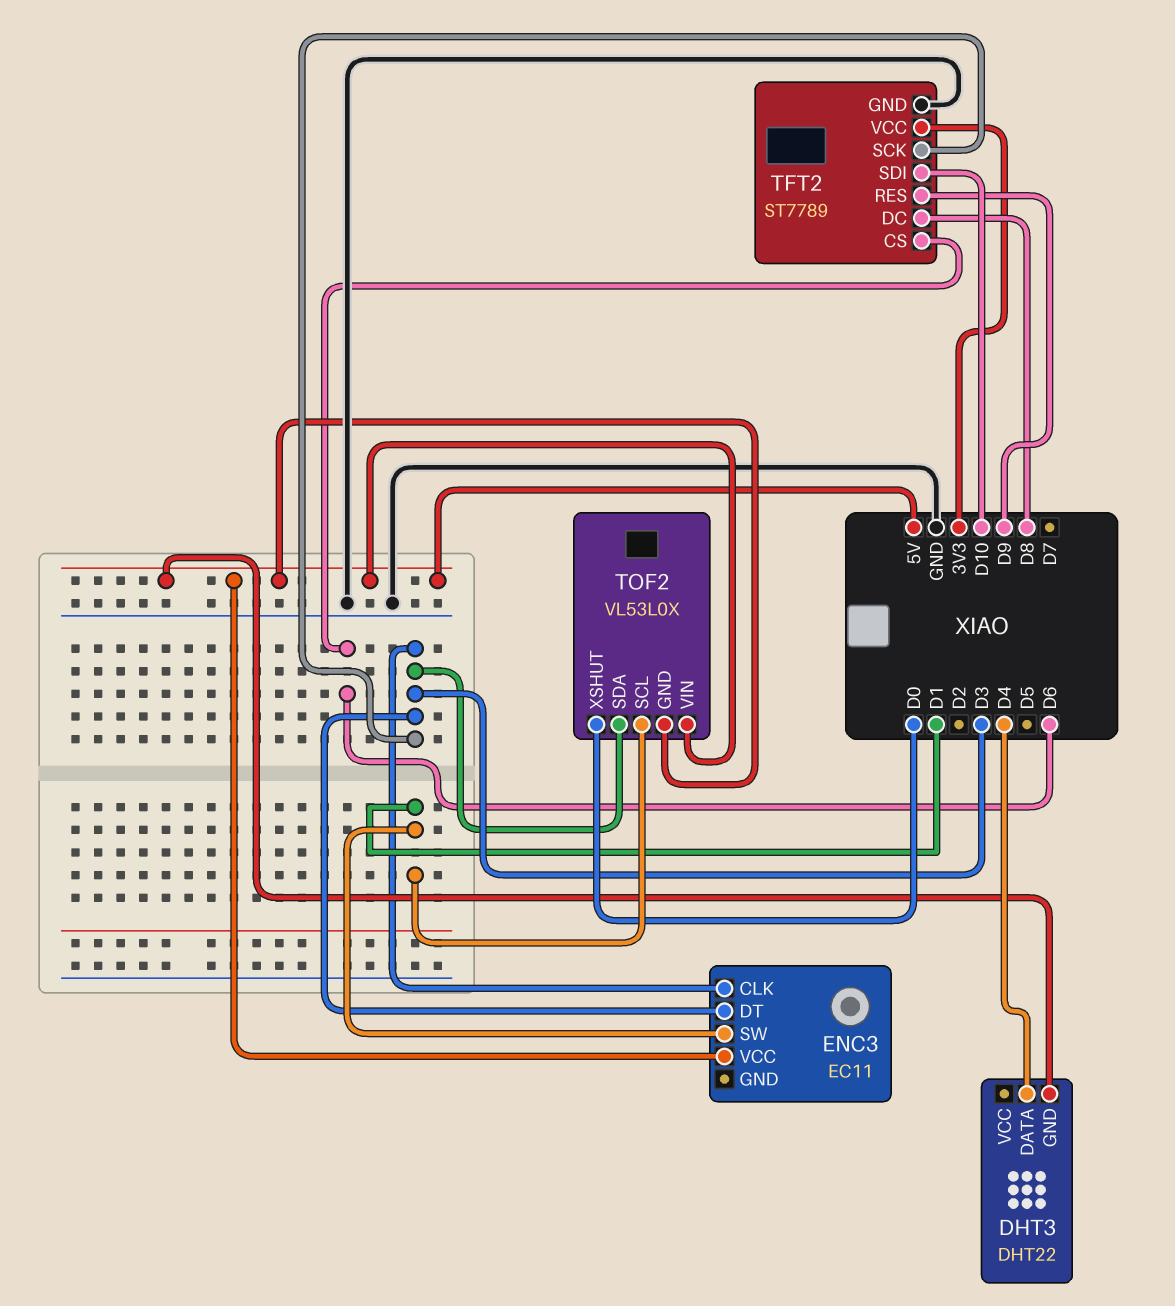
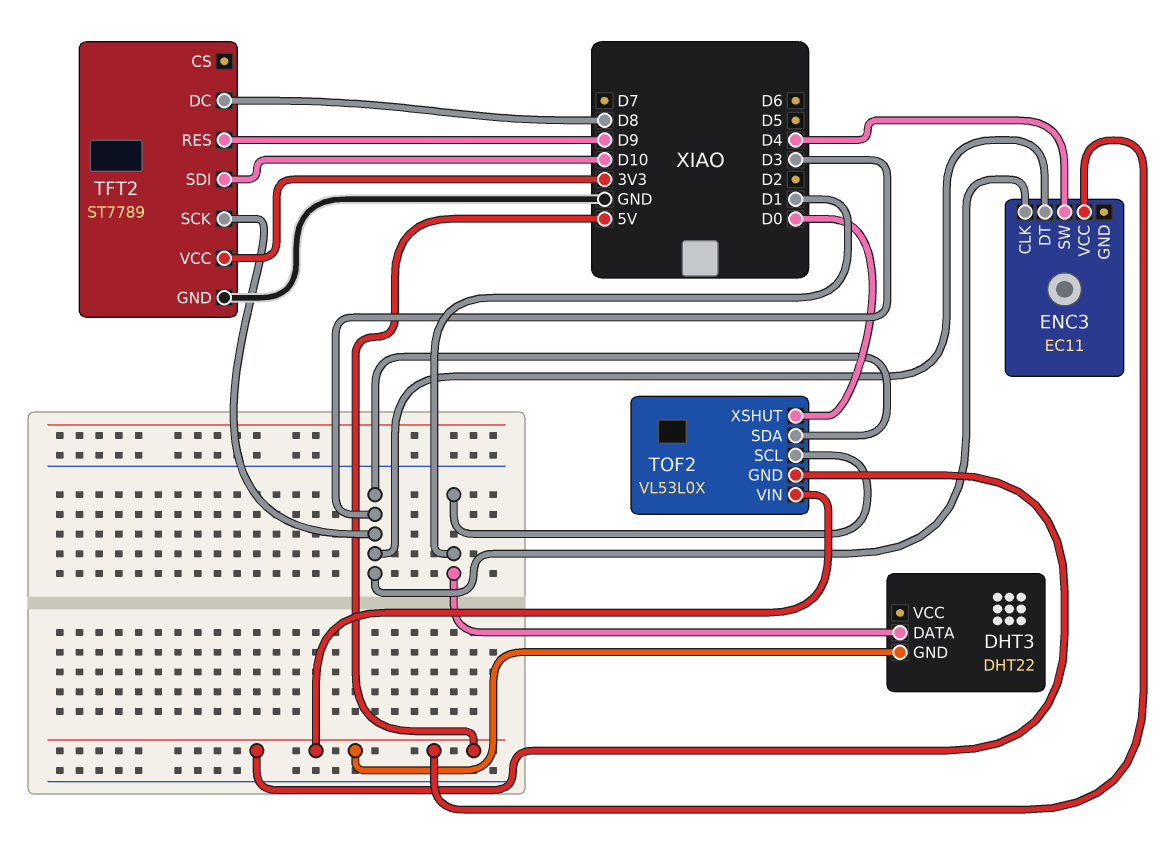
DHT3 pin DATA: D4 -> D1
ENC3 pin SW: D1 -> D4
TFT2 pin CS: D6 -> none

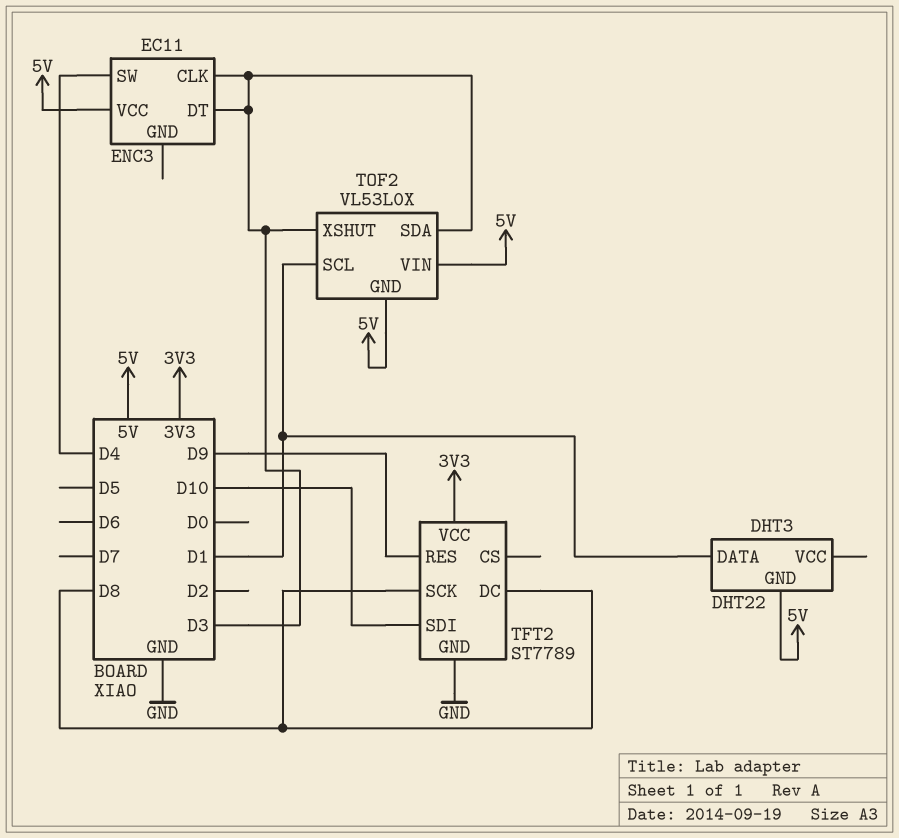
TFT2 pin SCK: D3 -> D8
TOF2 pin XSHUT: D0 -> D3

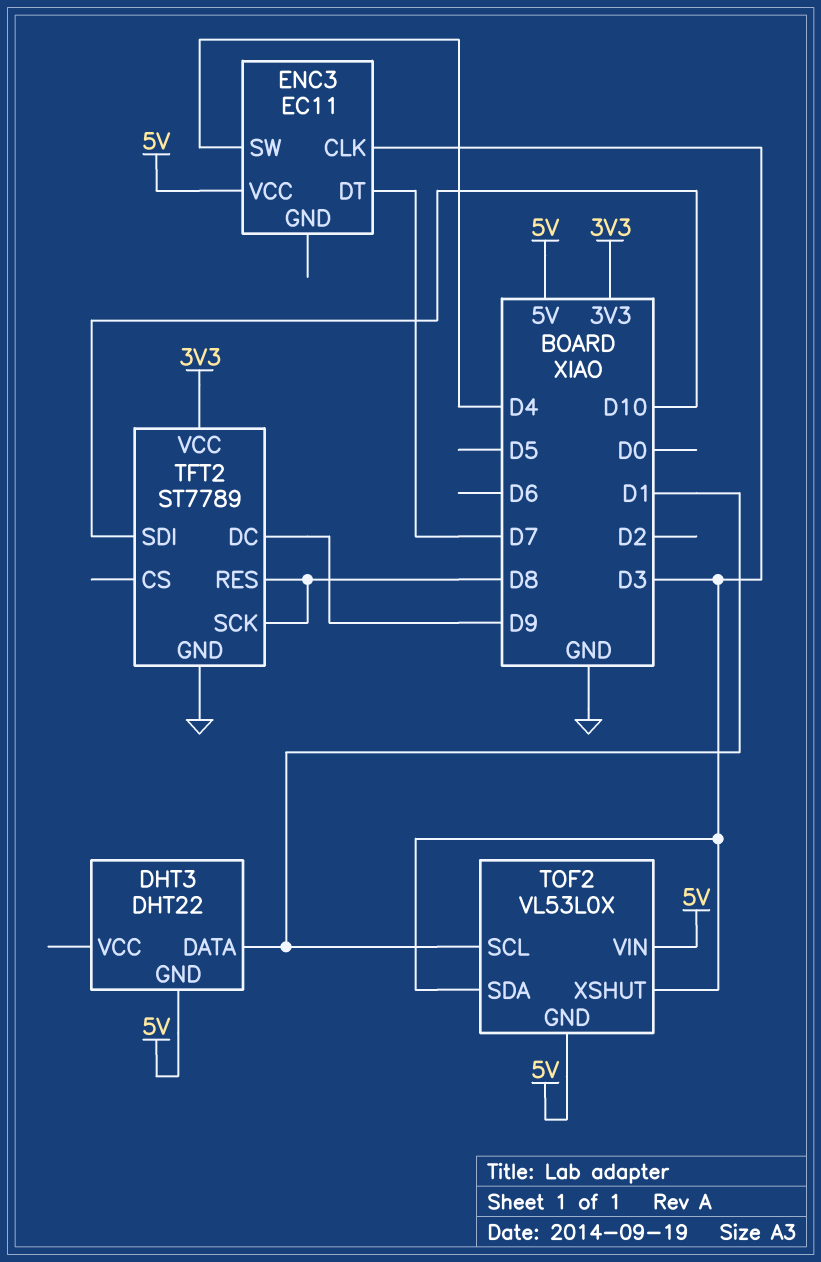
ENC3 pin DT: D3 -> D7
TFT2 pin DC: D8 -> D9
TFT2 pin RES: D9 -> D8

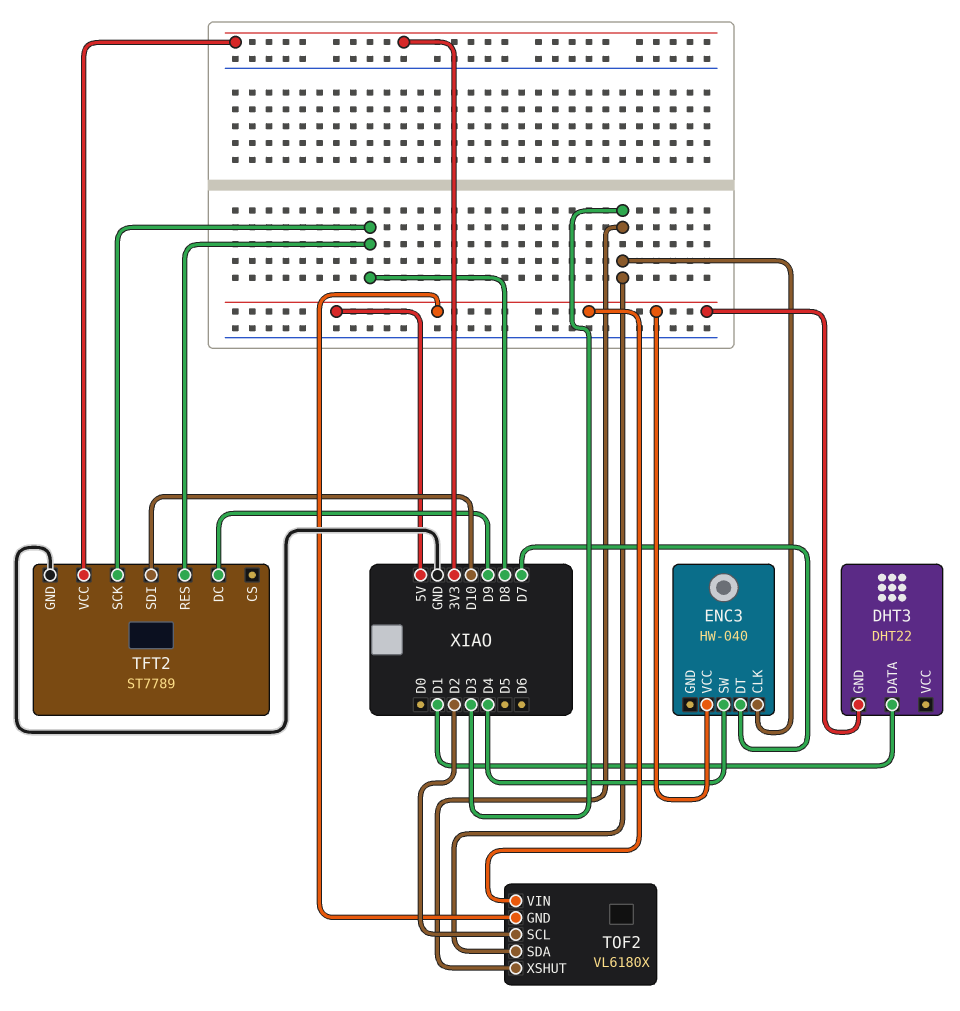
ENC3: EC11 -> HW-040
TOF2: VL53L0X -> VL6180X
TOF2 pin SCL: D1 -> D2

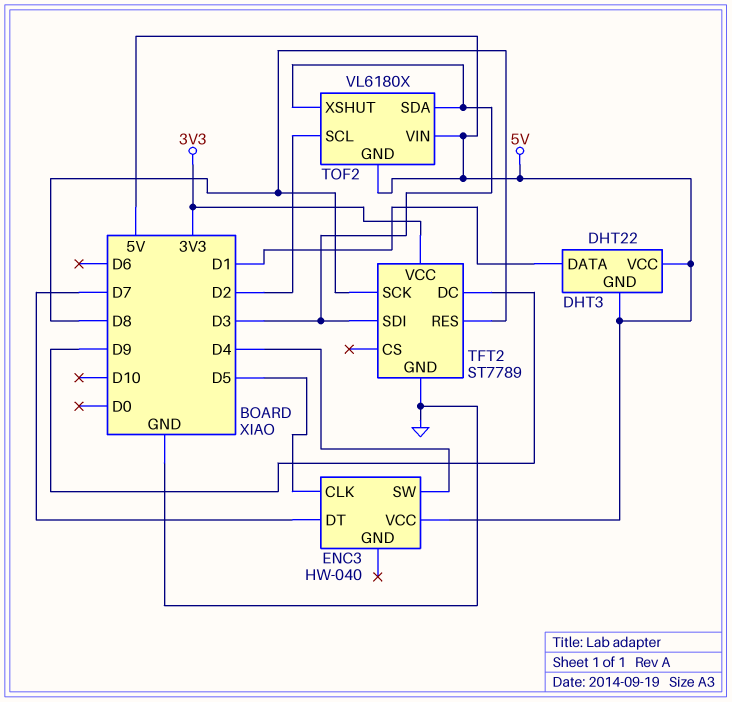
DHT3 pin VCC: none -> 5V
ENC3 pin CLK: D3 -> D5
TFT2 pin SDI: D10 -> D3

